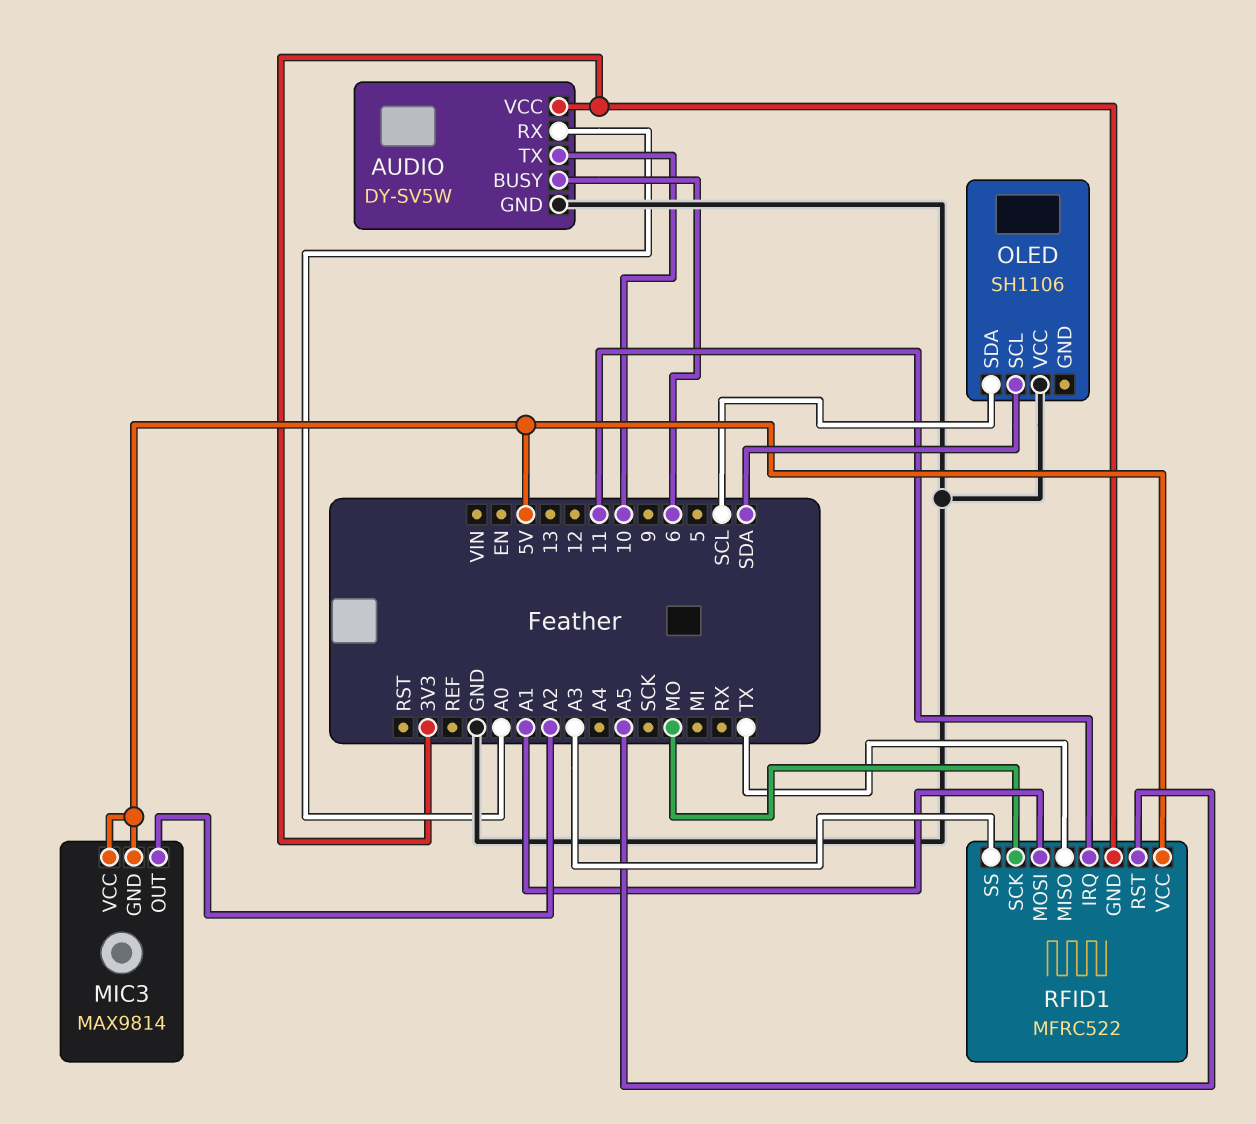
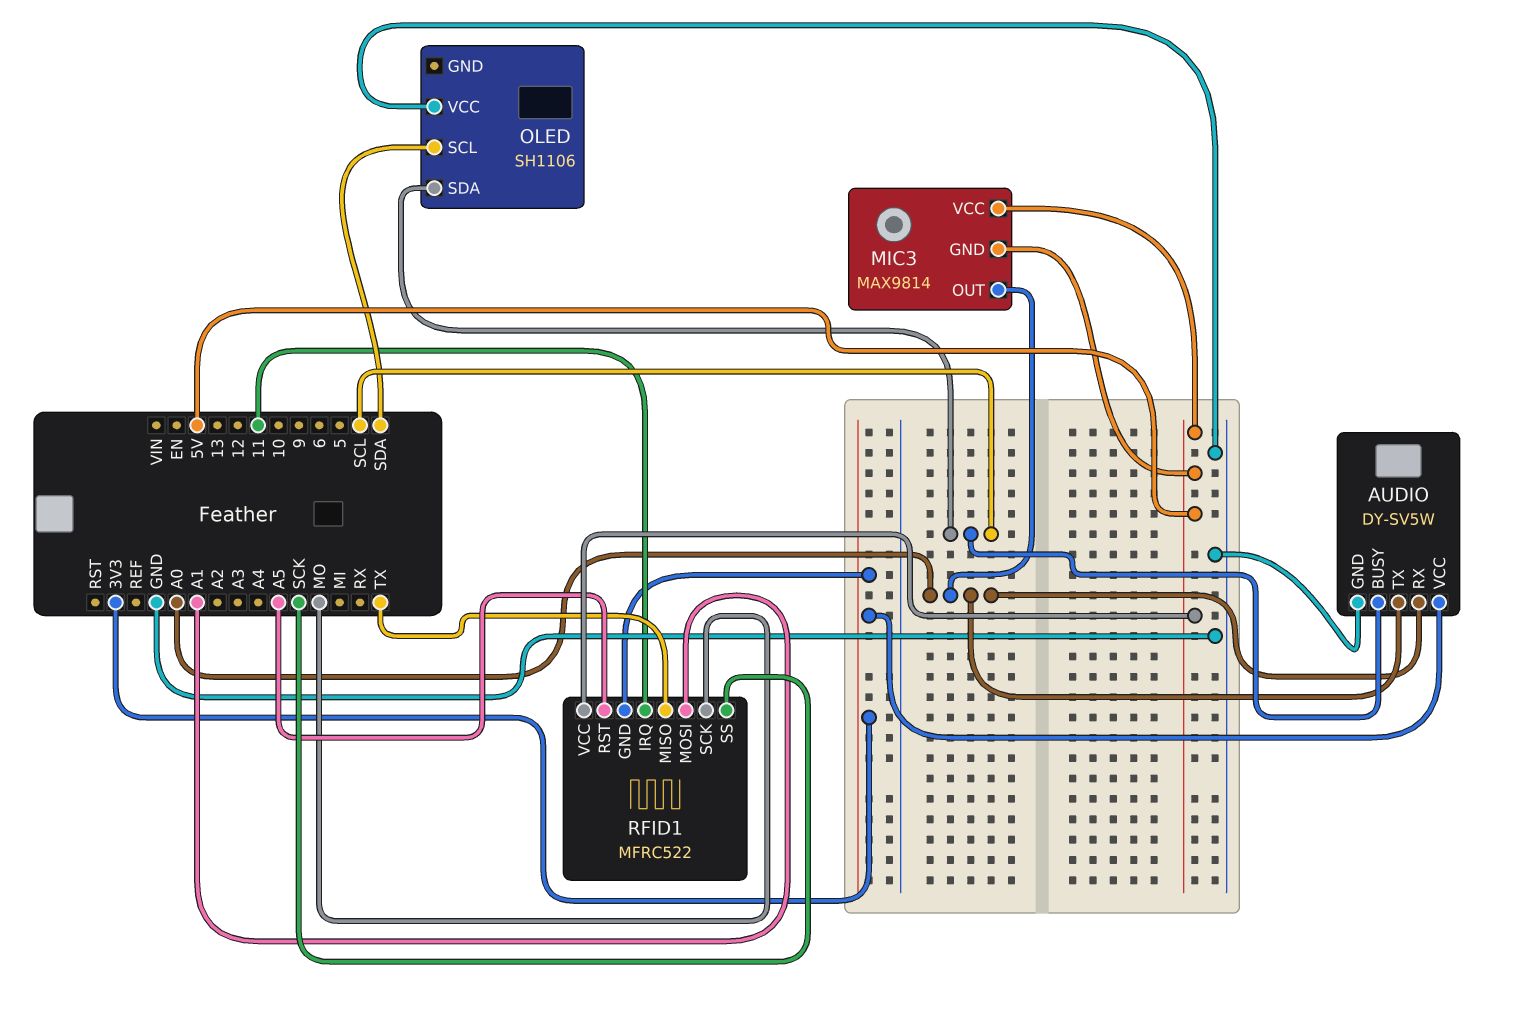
AUDIO pin BUSY: 6 -> SCL
AUDIO pin TX: 10 -> A0
MIC3 pin OUT: A2 -> A0
RFID1 pin SS: A3 -> SCK

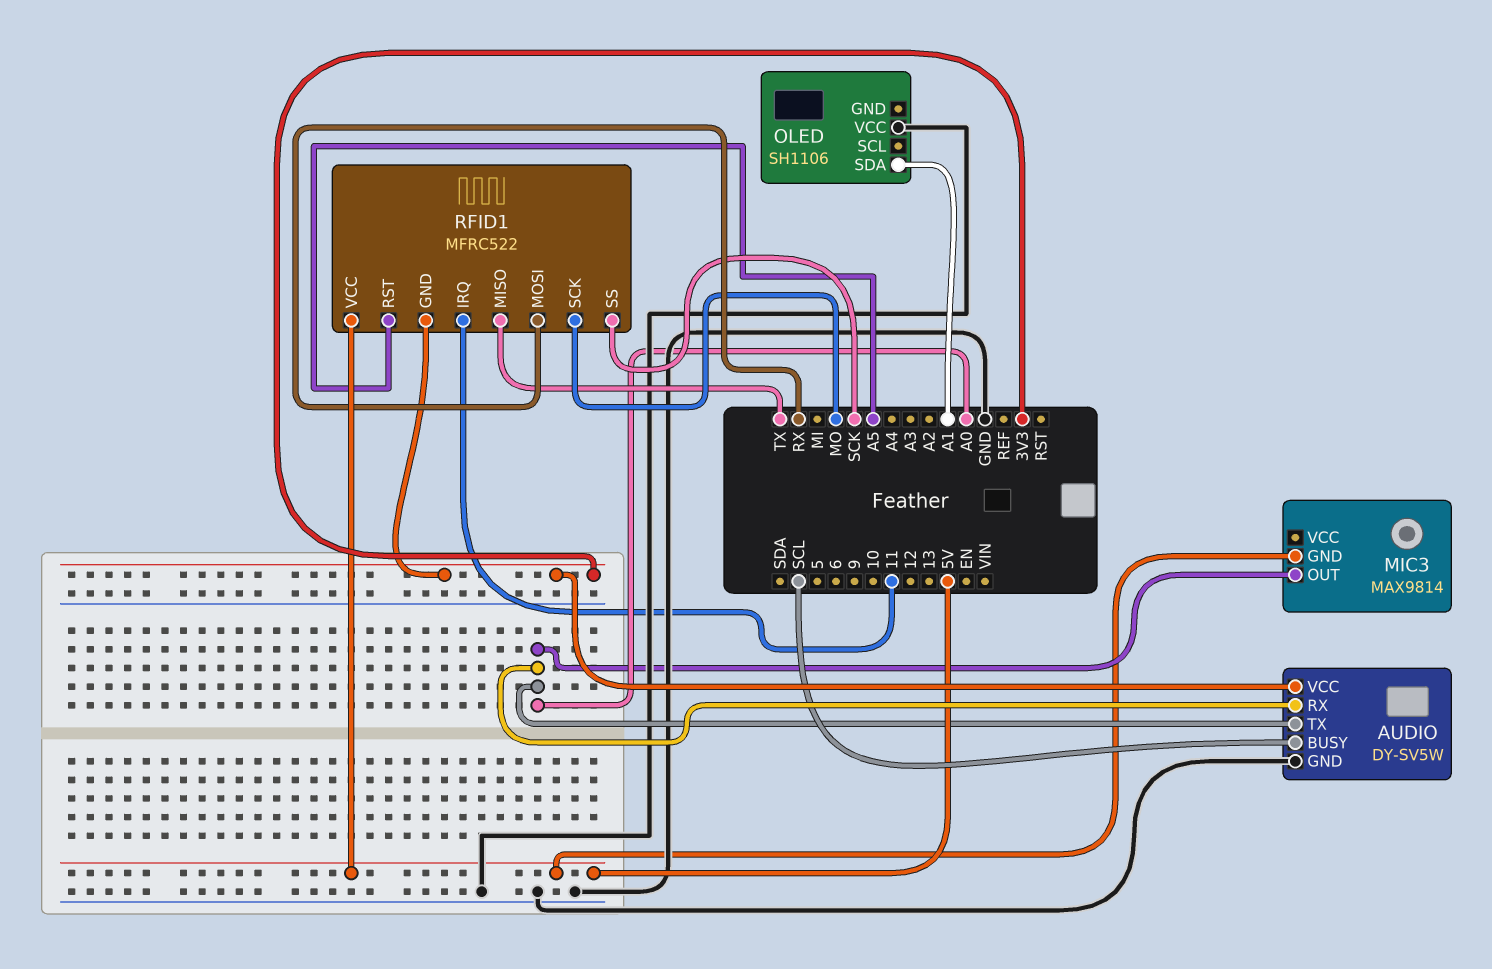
MIC3 pin VCC: 5V -> none
OLED pin SCL: SDA -> none
OLED pin SDA: SCL -> A1
RFID1 pin MOSI: A1 -> RX

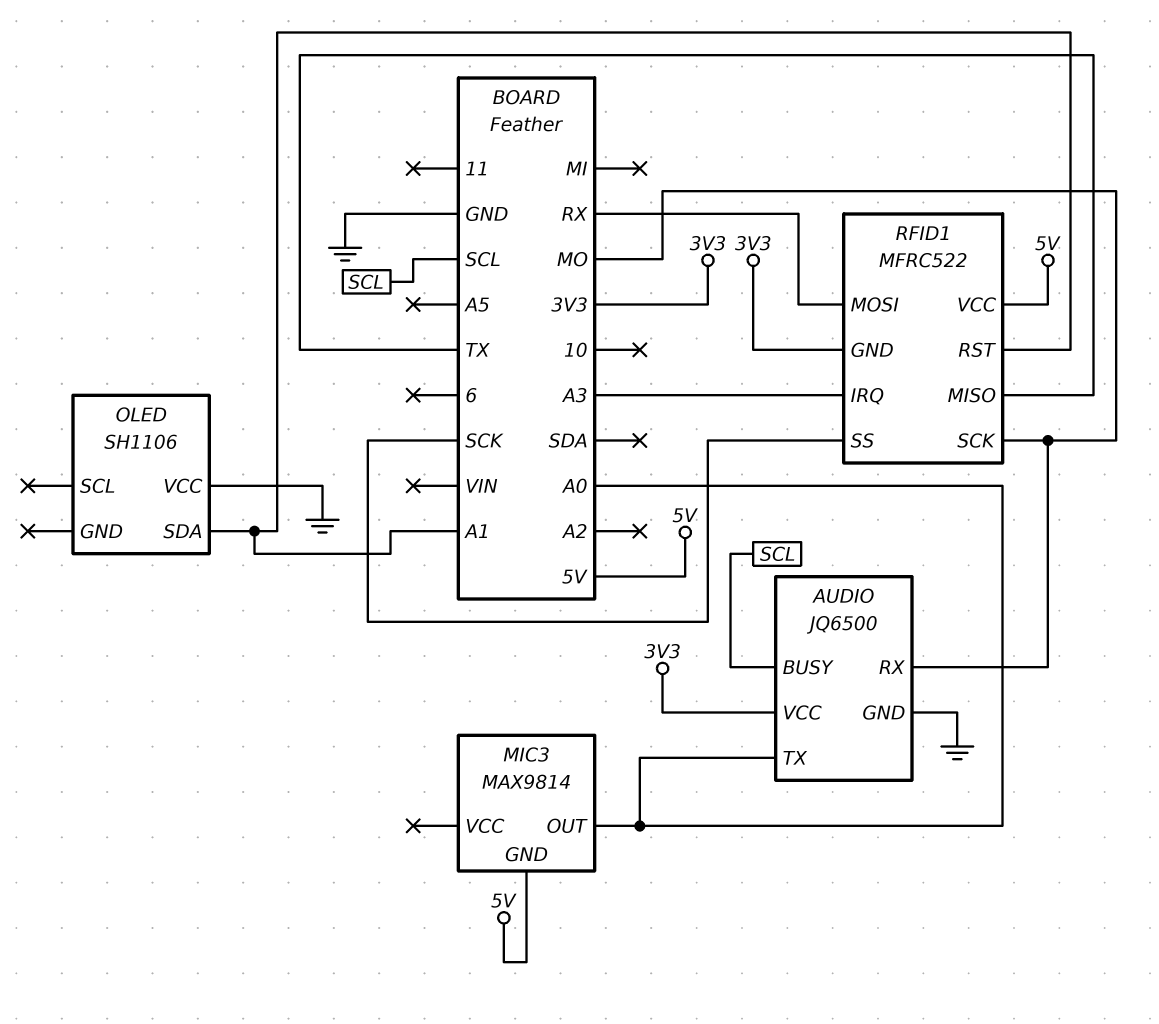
AUDIO: DY-SV5W -> JQ6500
AUDIO pin RX: A0 -> MO
RFID1 pin IRQ: 11 -> A3
RFID1 pin RST: A5 -> A1

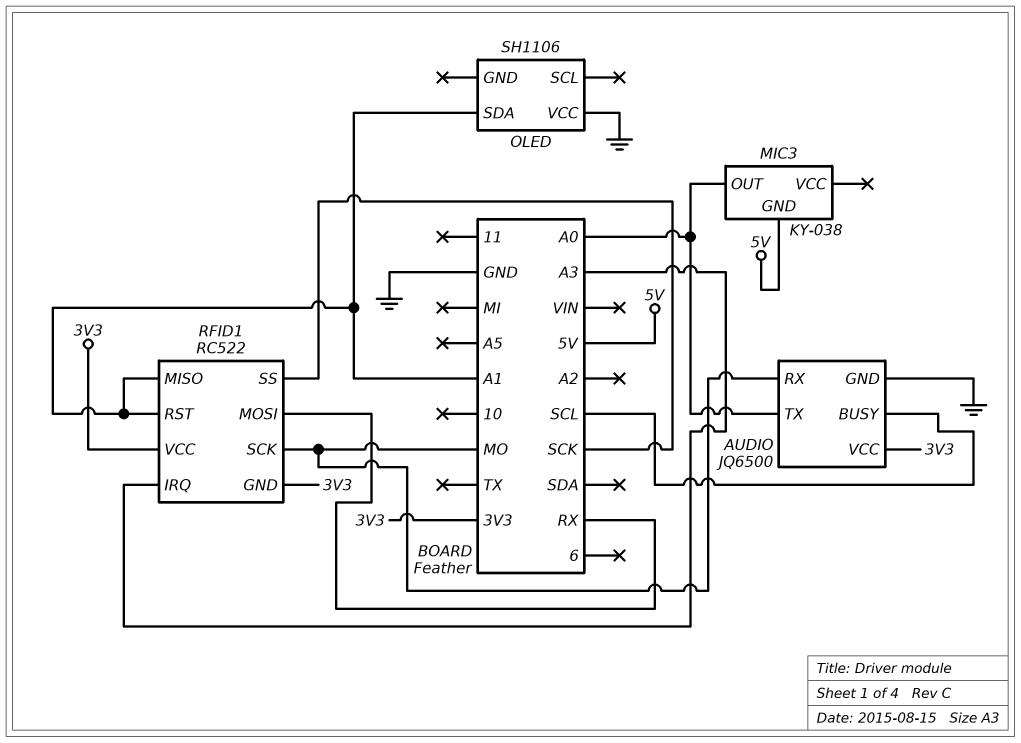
MIC3: MAX9814 -> KY-038
RFID1: MFRC522 -> RC522
RFID1 pin MISO: TX -> A1
RFID1 pin VCC: 5V -> 3V3

